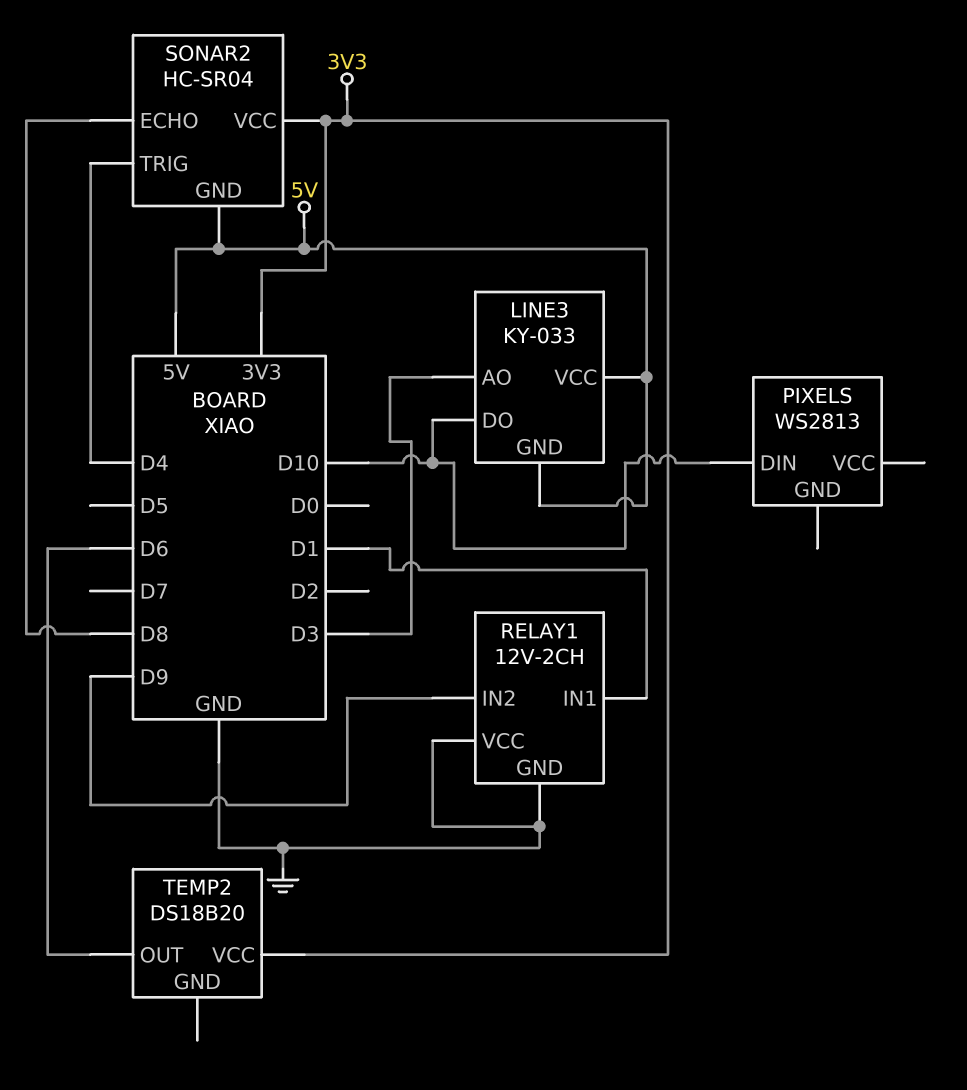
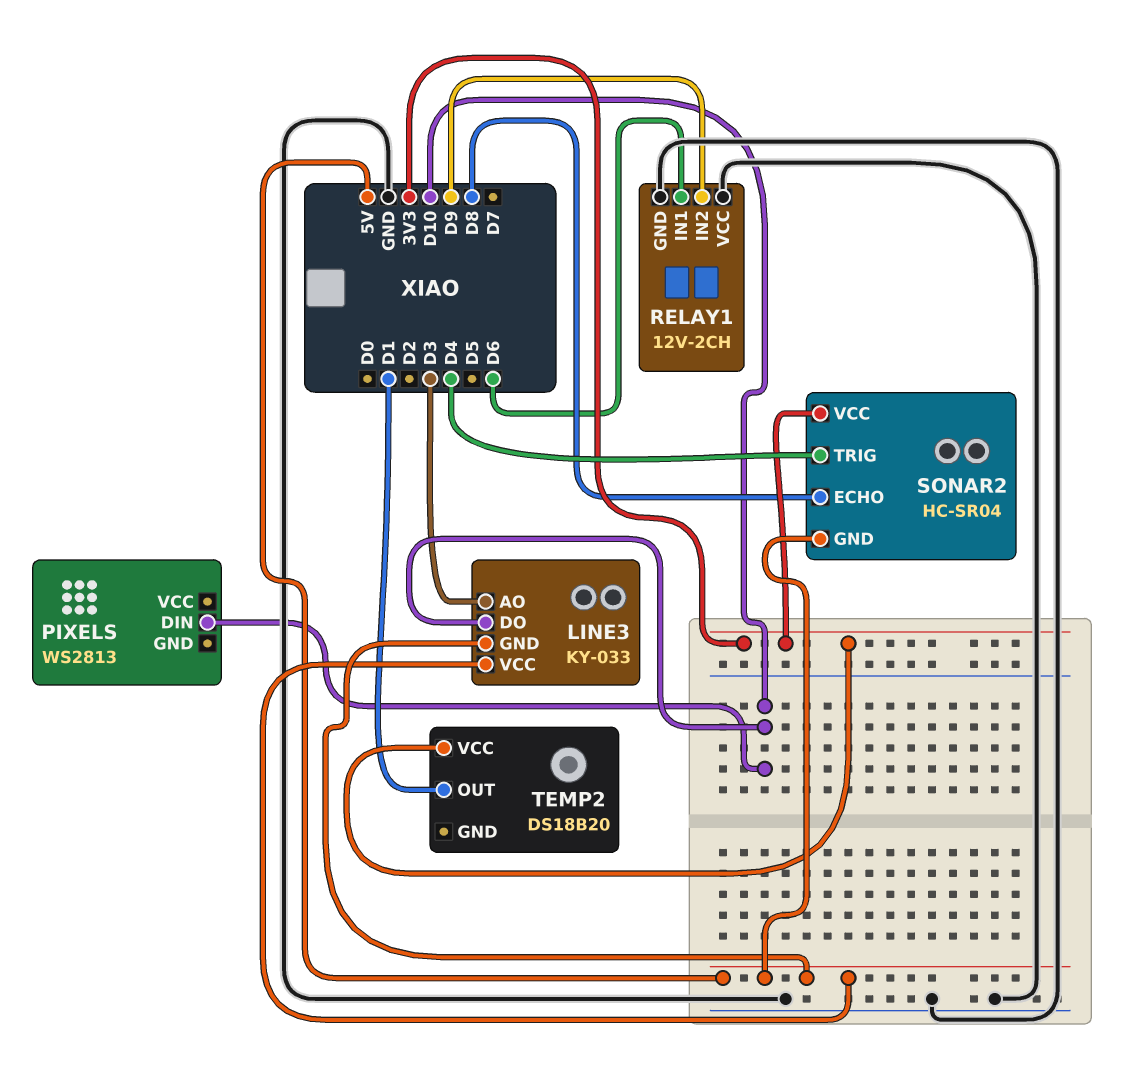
RELAY1 pin IN1: D1 -> D6
TEMP2 pin OUT: D6 -> D1

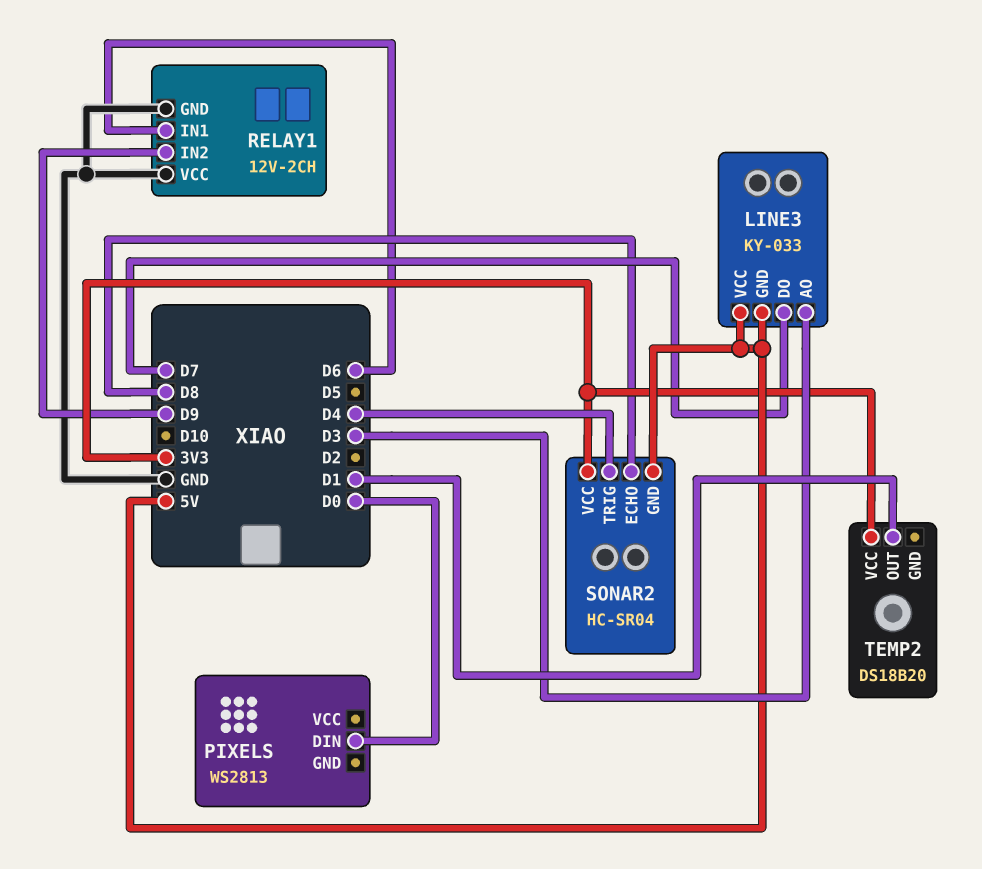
LINE3 pin DO: D10 -> D7
PIXELS pin DIN: D10 -> D0

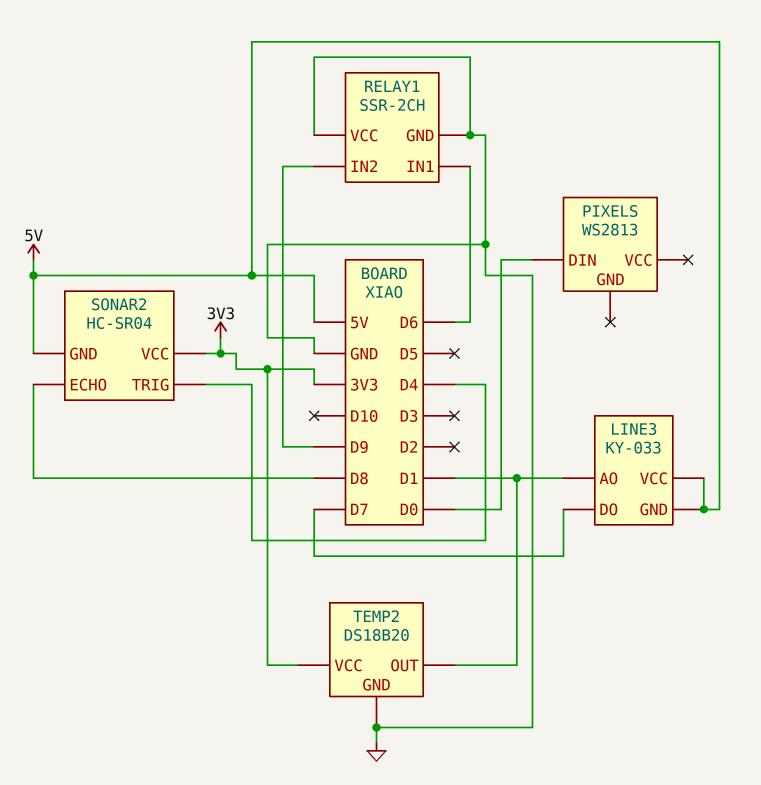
LINE3 pin AO: D3 -> D1
RELAY1: 12V-2CH -> SSR-2CH
TEMP2 pin GND: none -> GND

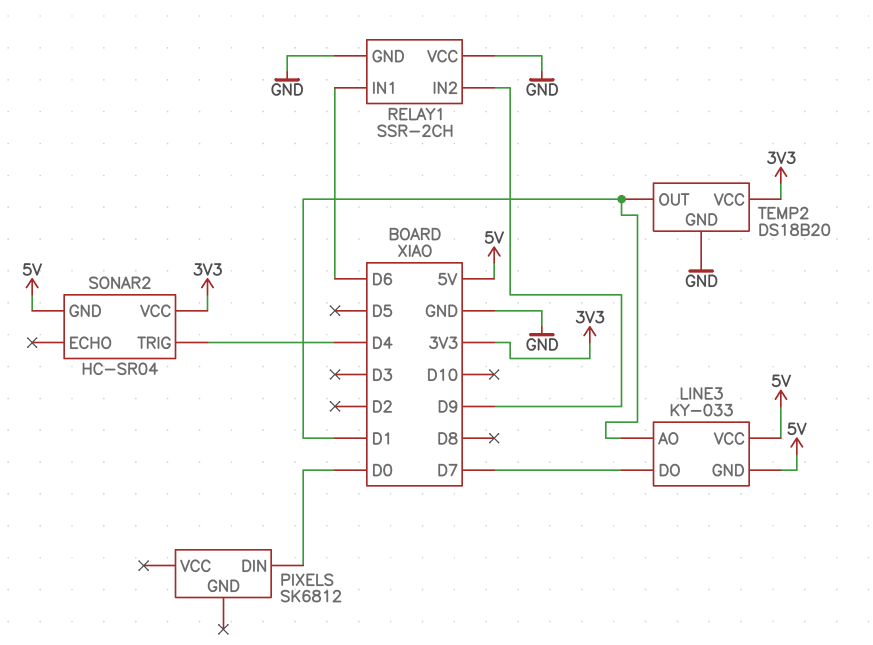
PIXELS: WS2813 -> SK6812
SONAR2 pin ECHO: D8 -> none

